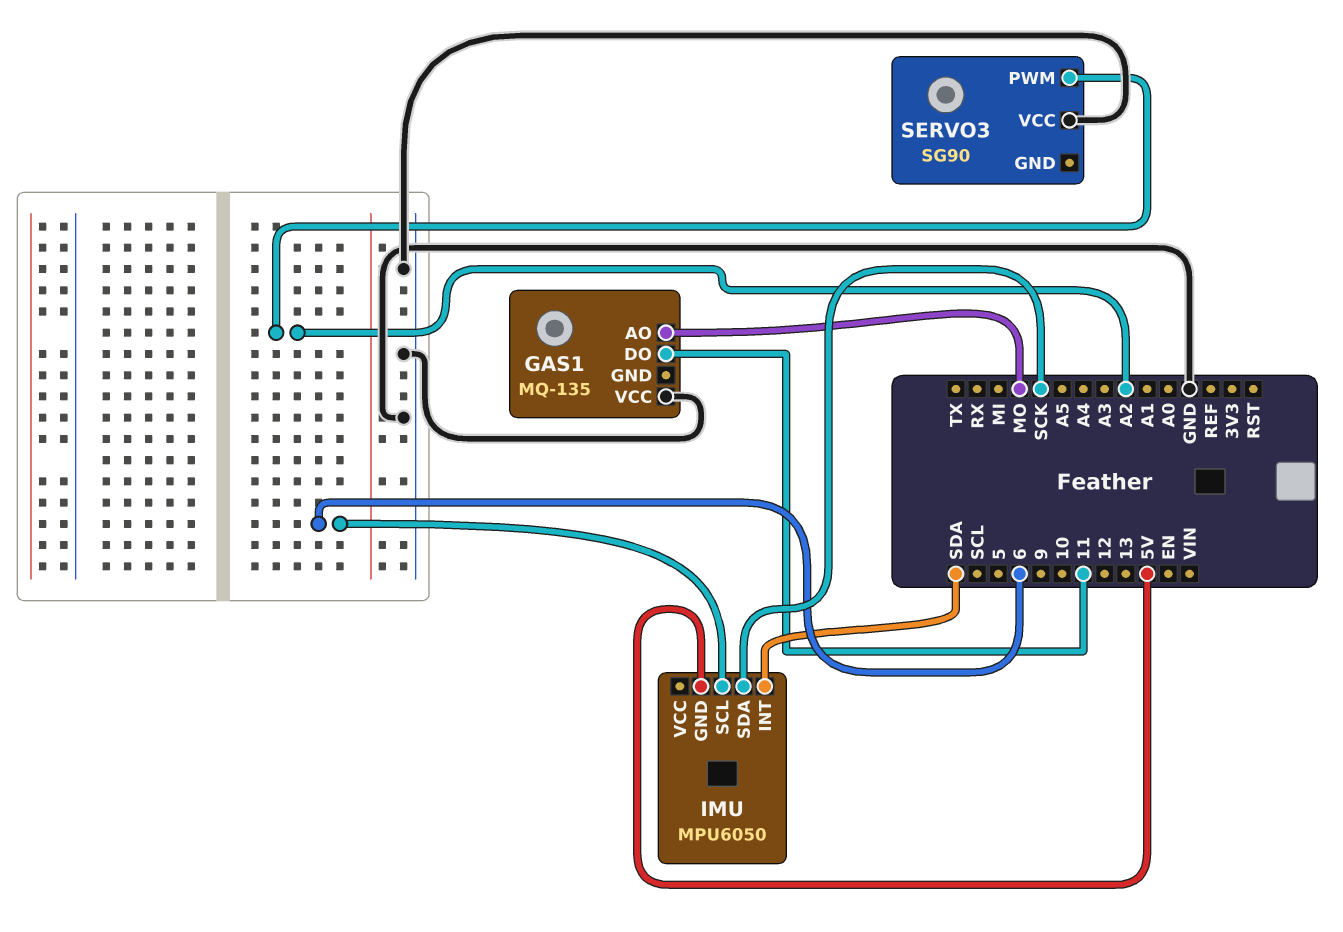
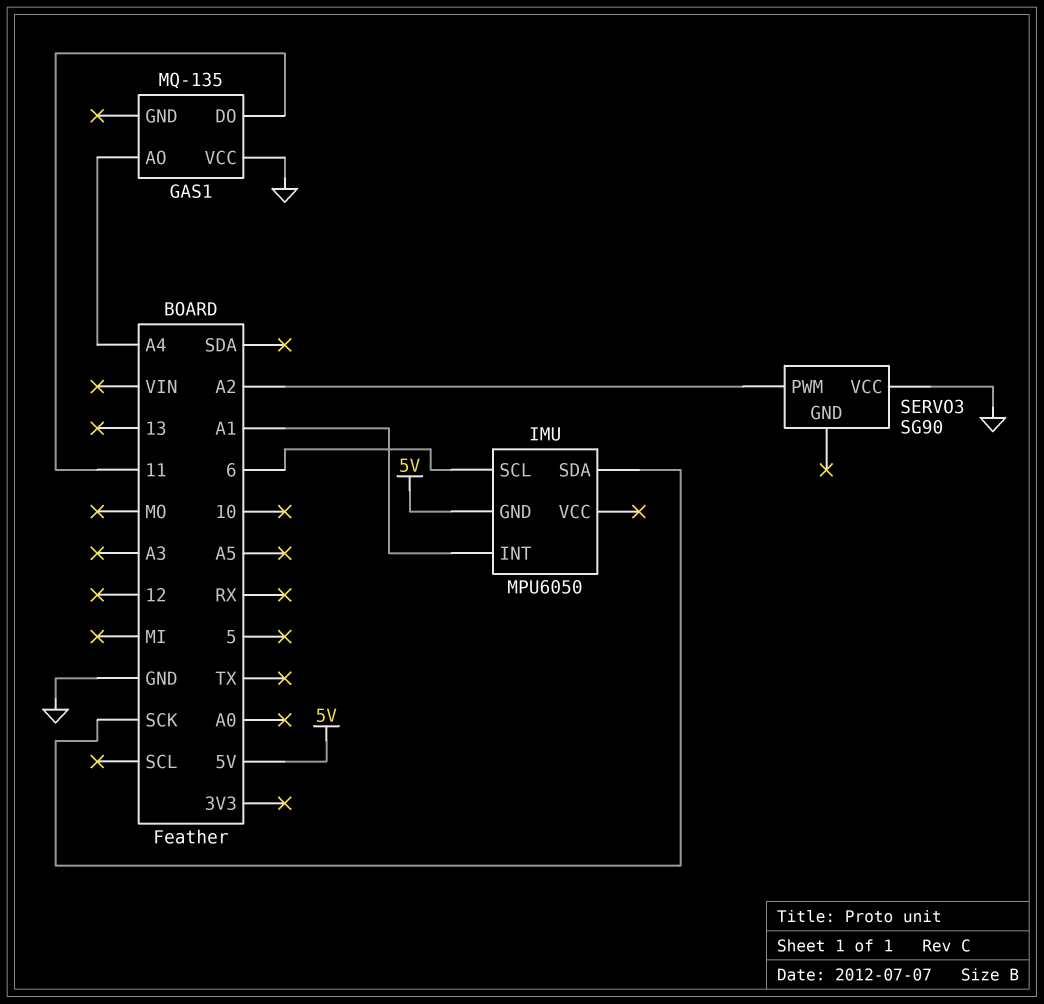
GAS1 pin AO: MO -> A4
IMU pin INT: SDA -> A1

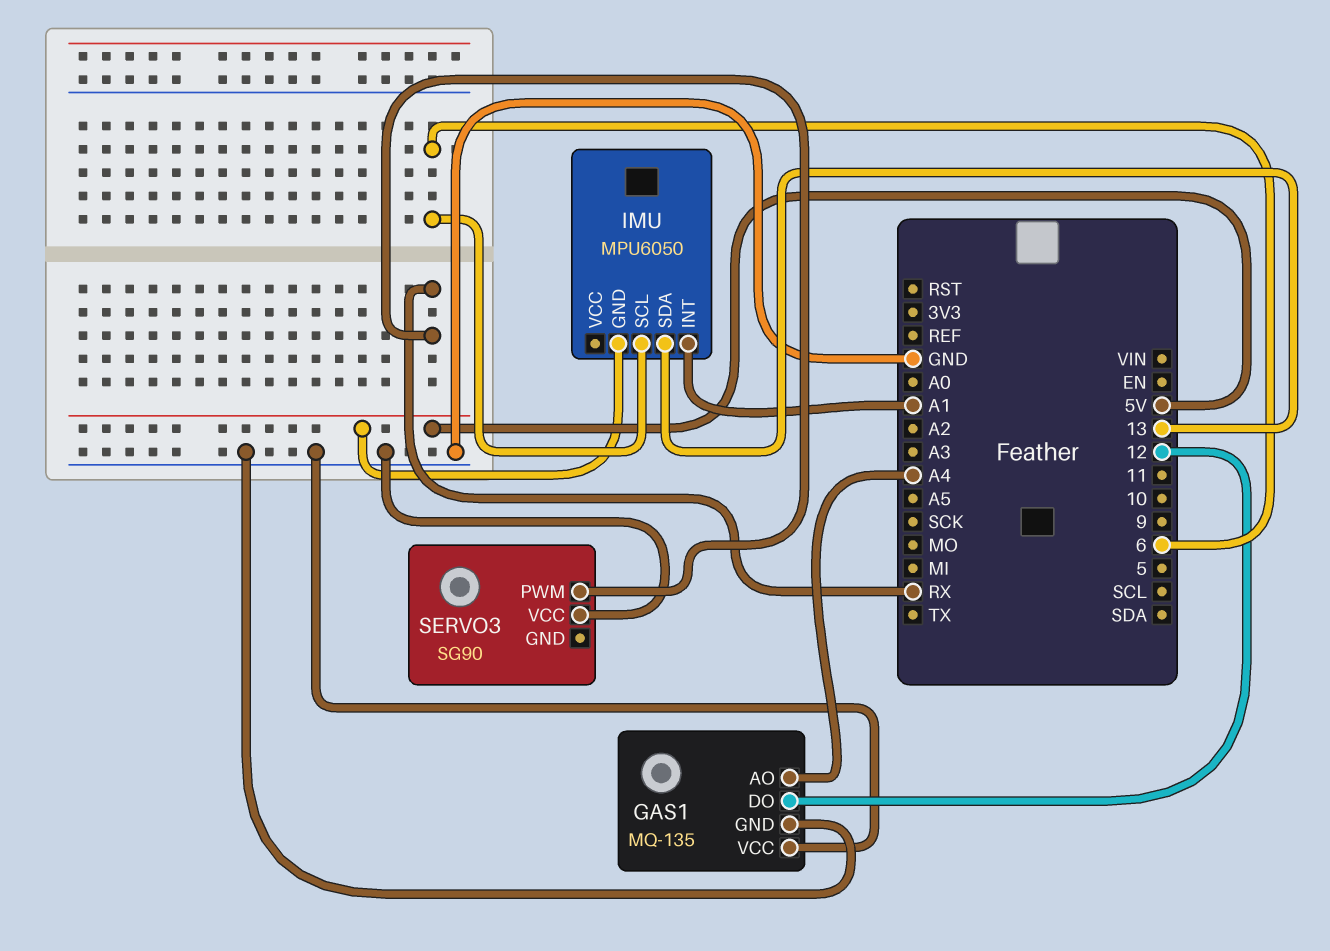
GAS1 pin DO: 11 -> 12
GAS1 pin GND: none -> GND
IMU pin SDA: SCK -> 13
SERVO3 pin PWM: A2 -> RX

